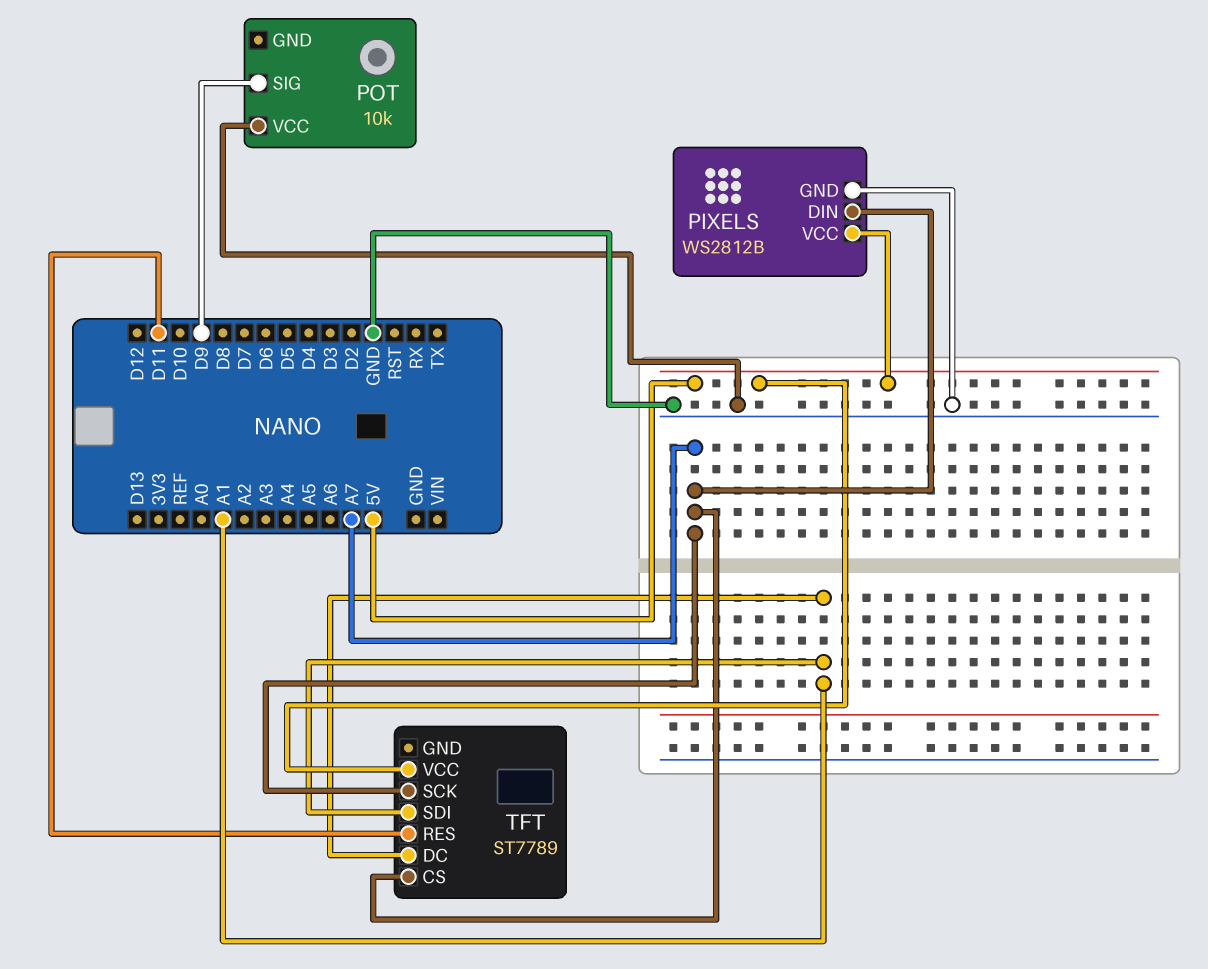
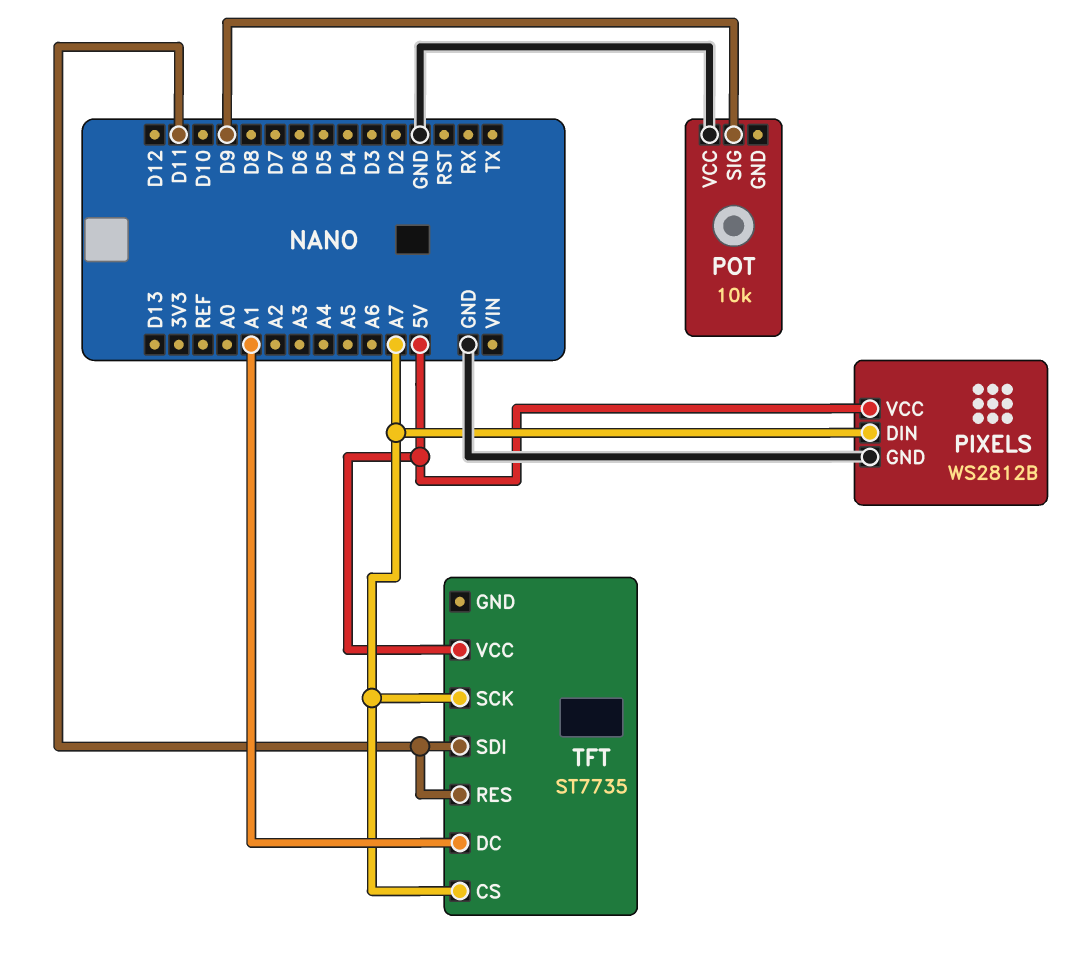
TFT: ST7789 -> ST7735
TFT pin SDI: A1 -> D11

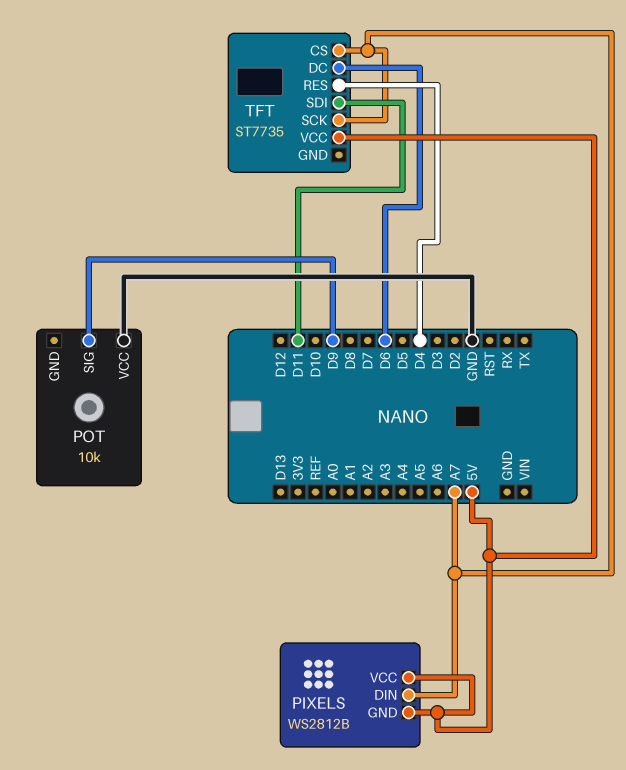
PIXELS pin GND: GND -> 5V
TFT pin DC: A1 -> D6
TFT pin RES: D11 -> D4

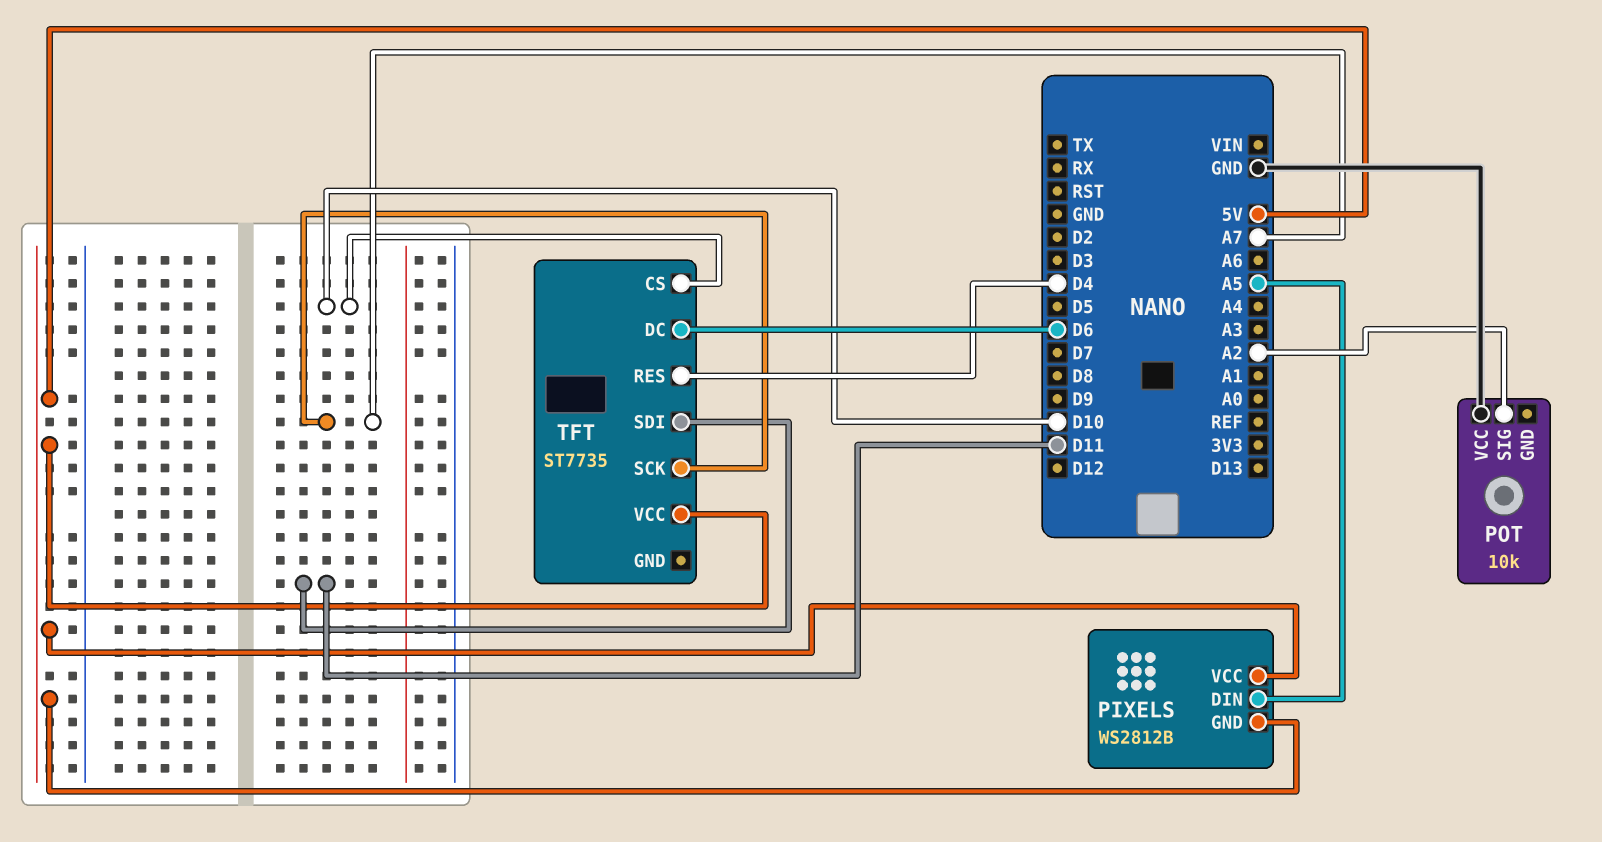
PIXELS pin DIN: A7 -> A5
POT pin SIG: D9 -> A2
TFT pin CS: A7 -> D10

